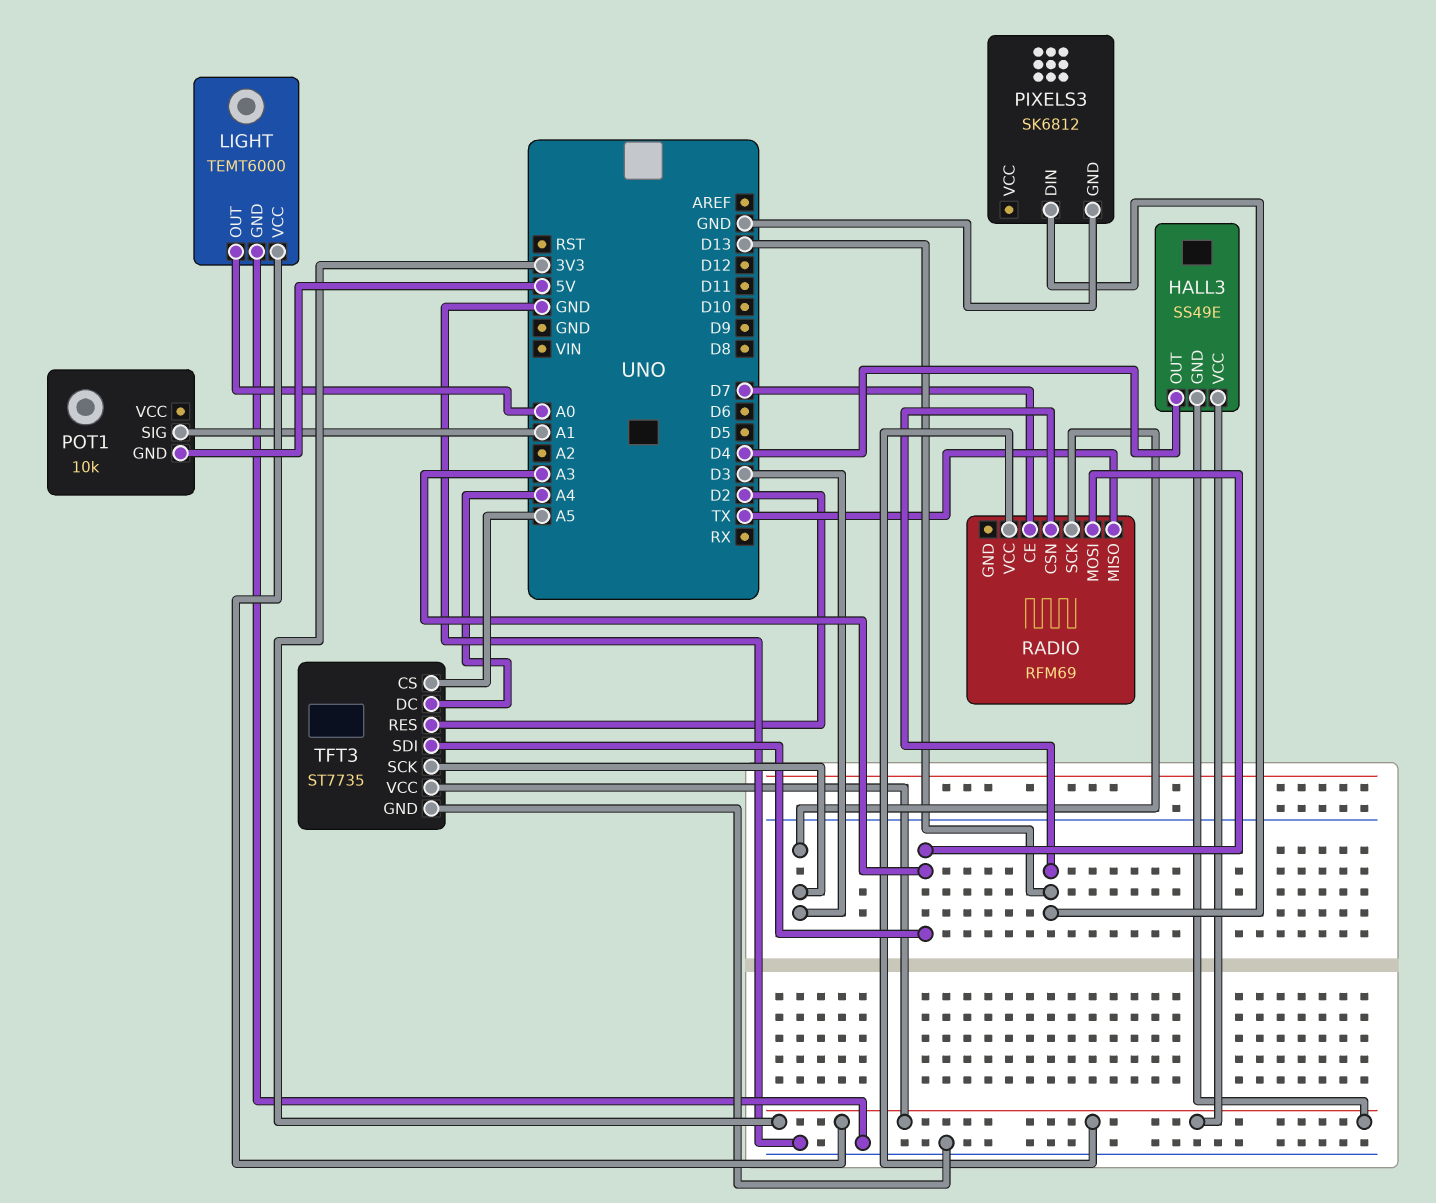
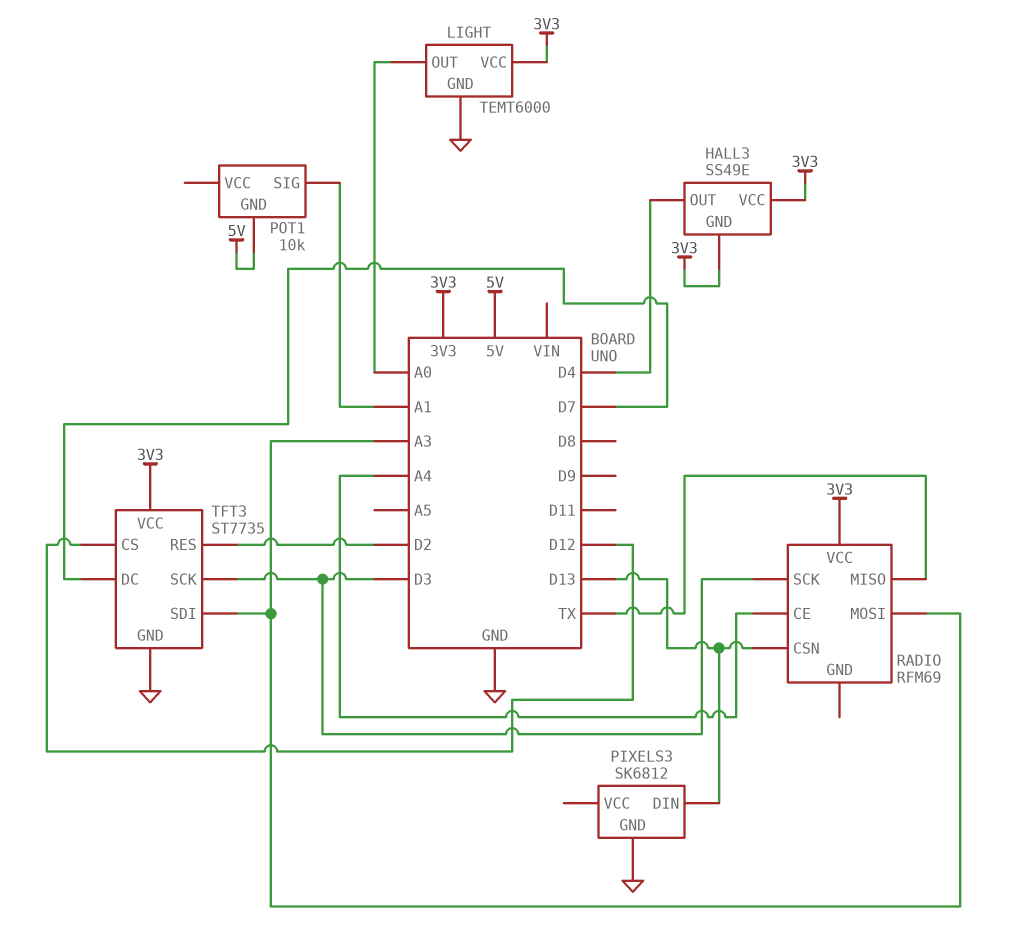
RADIO pin CE: D7 -> A4
TFT3 pin CS: A5 -> D12
TFT3 pin DC: A4 -> D7

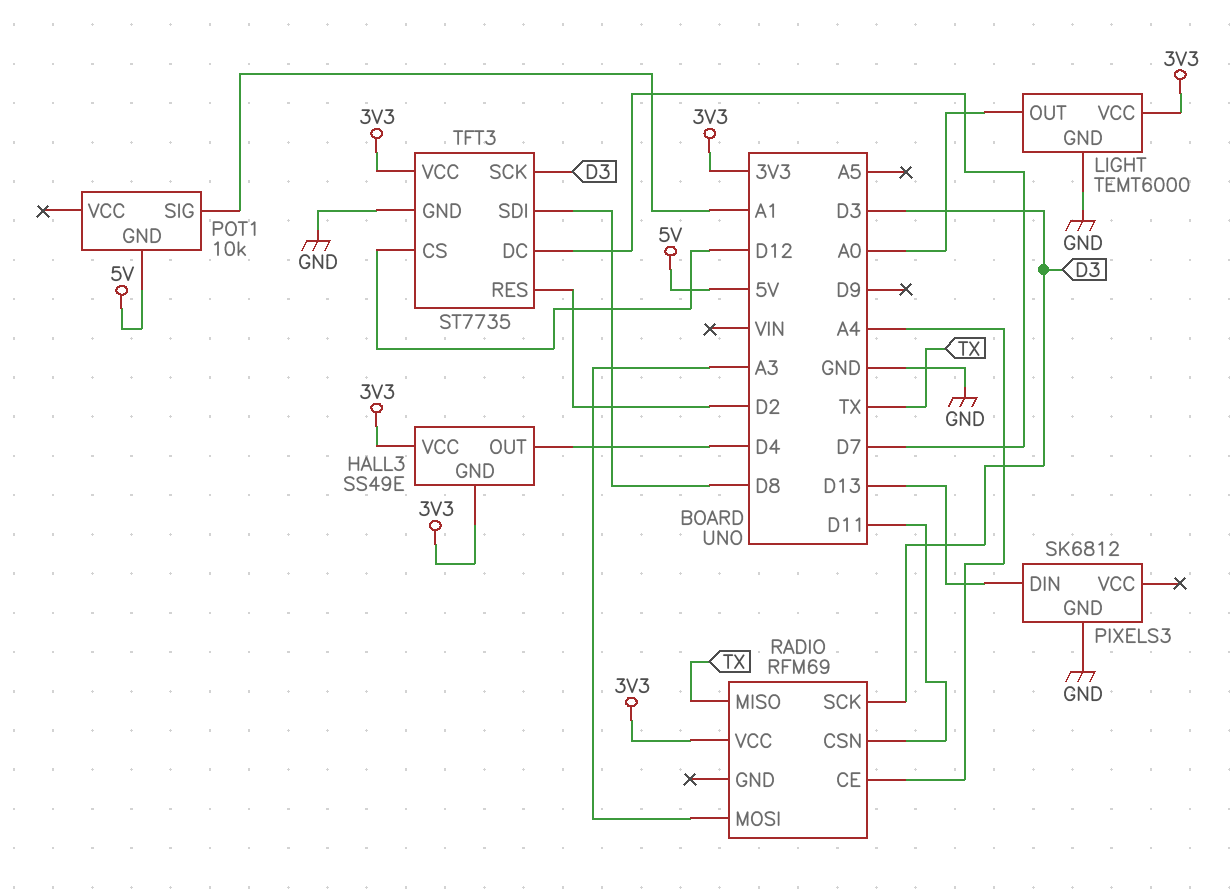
RADIO pin CSN: D13 -> D11
TFT3 pin SDI: A3 -> D8

